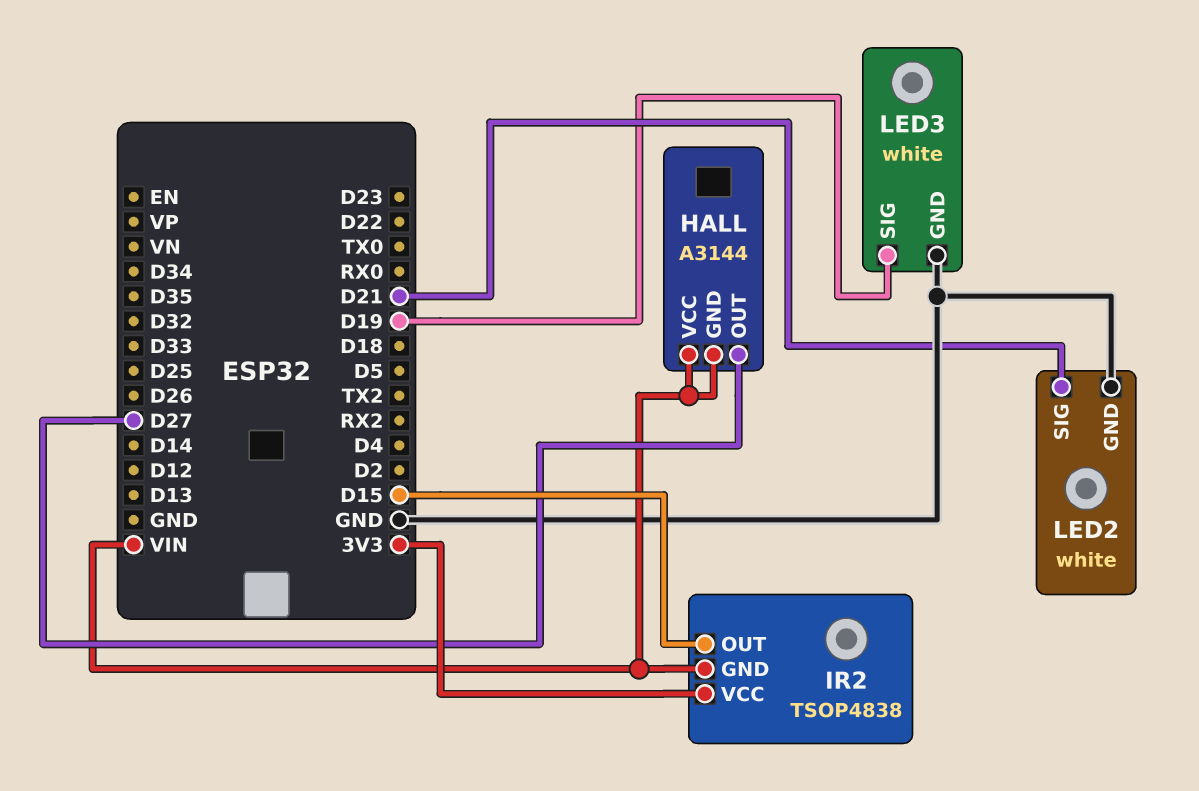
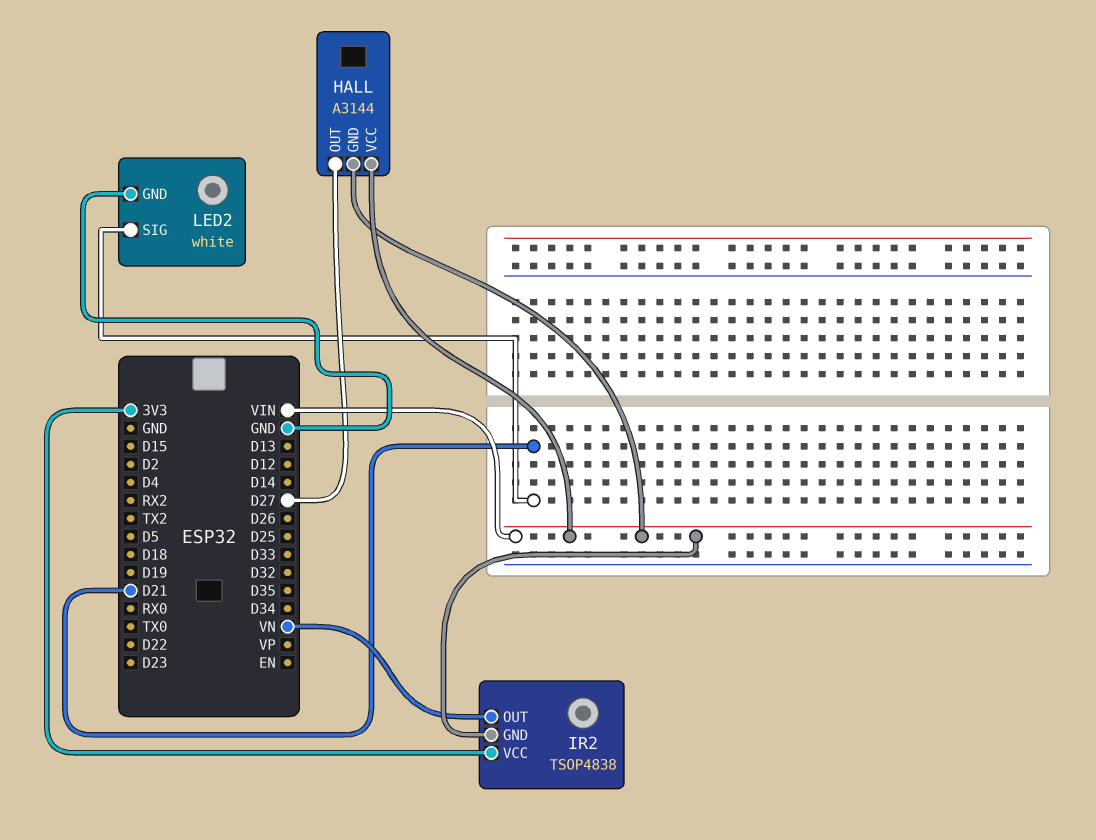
IR2 pin OUT: D15 -> VN
LED3: white -> none
LED3 pin GND: GND -> none
LED3 pin SIG: D19 -> none

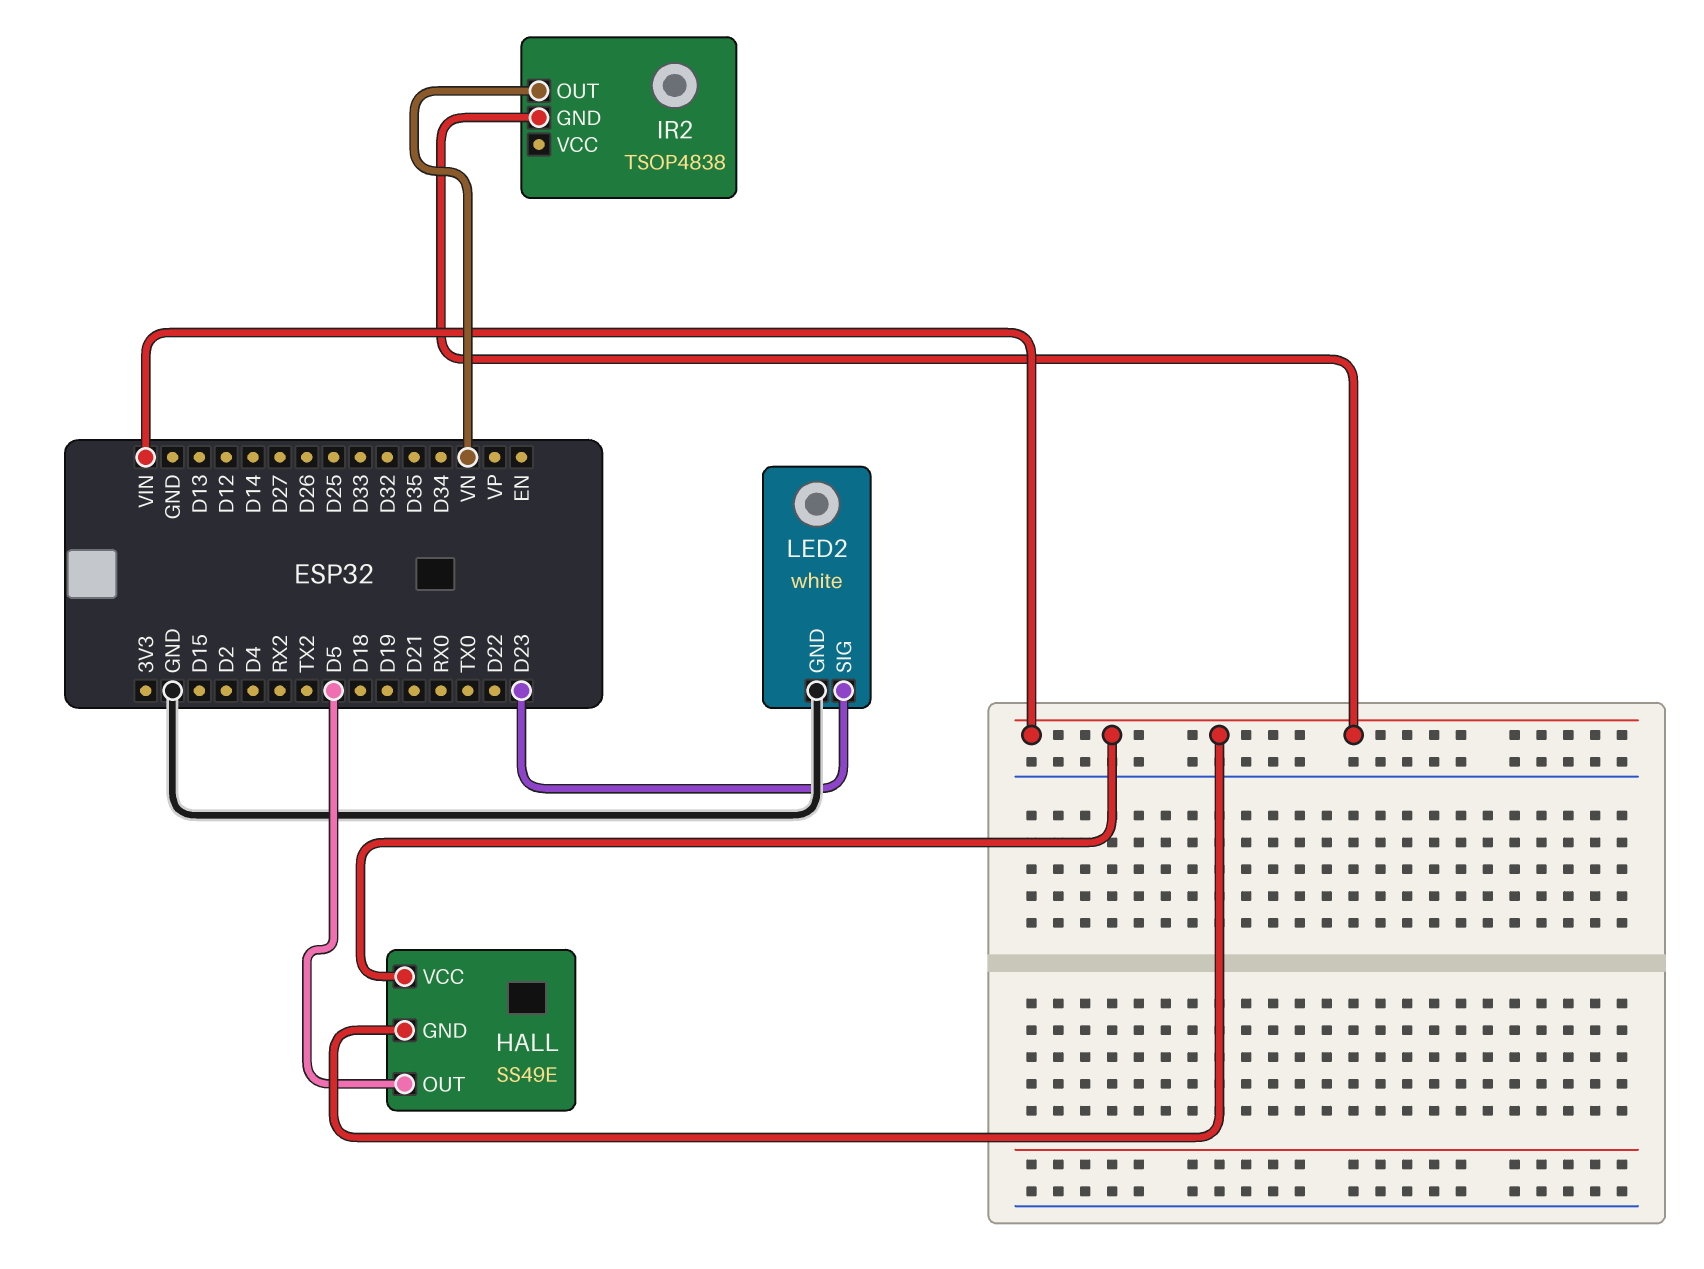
HALL: A3144 -> SS49E
HALL pin OUT: D27 -> D5
IR2 pin VCC: 3V3 -> none
LED2 pin SIG: D21 -> D23

